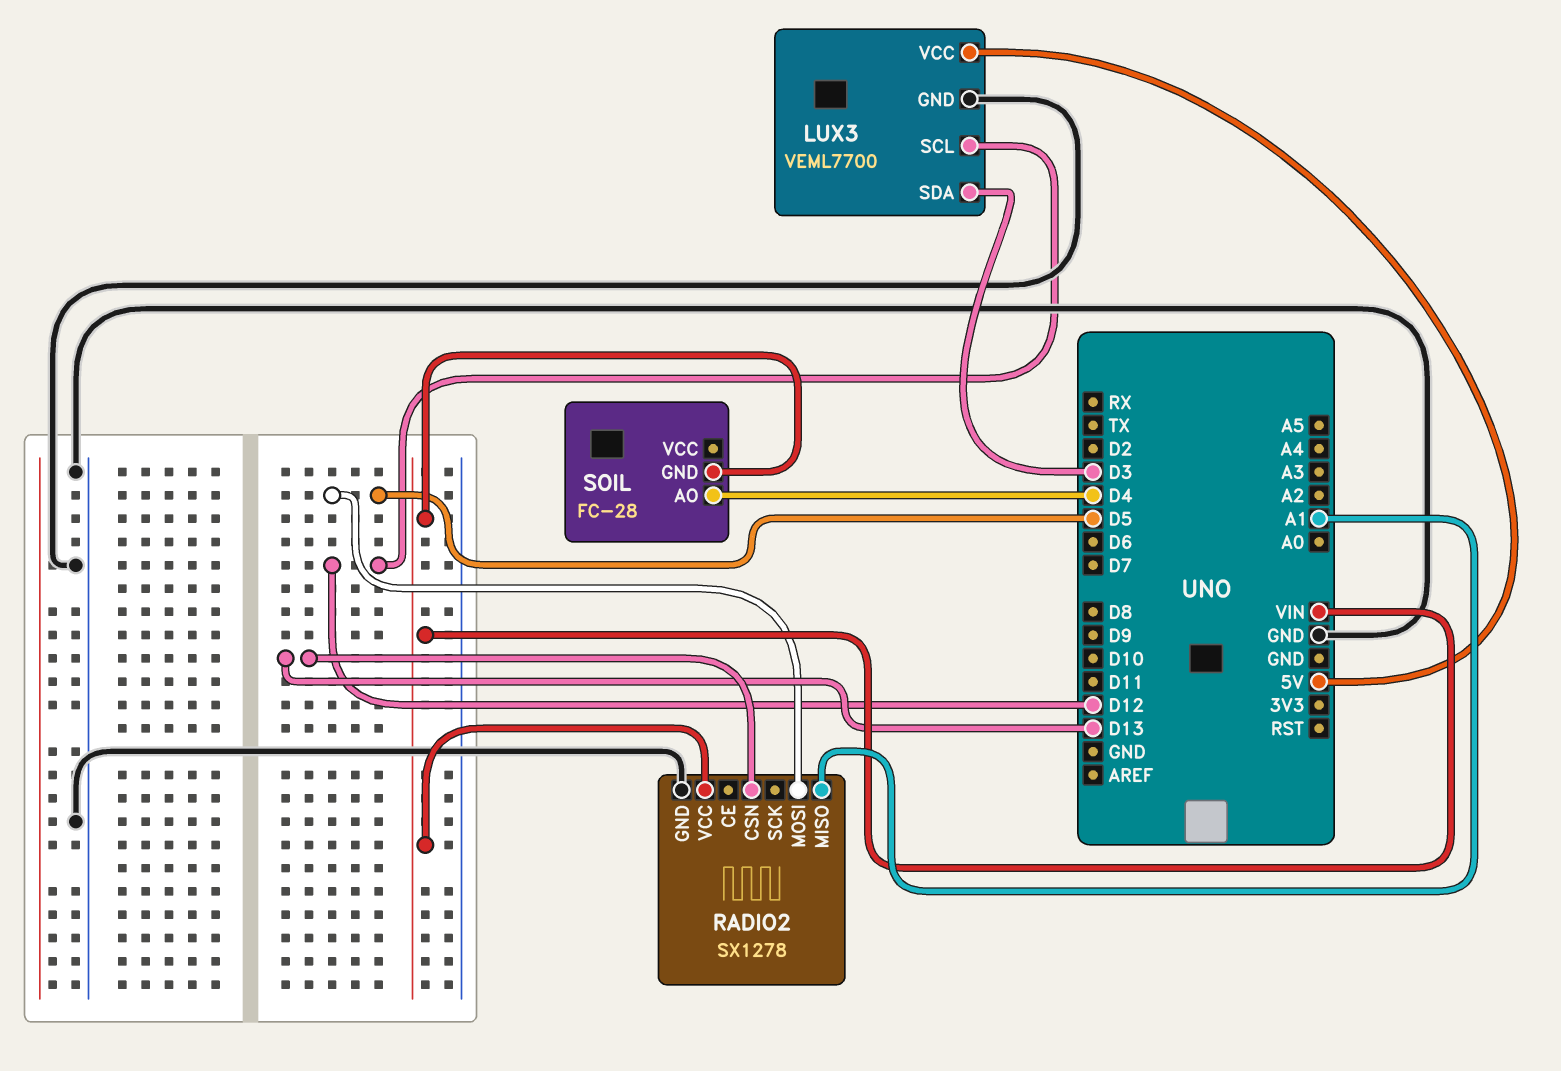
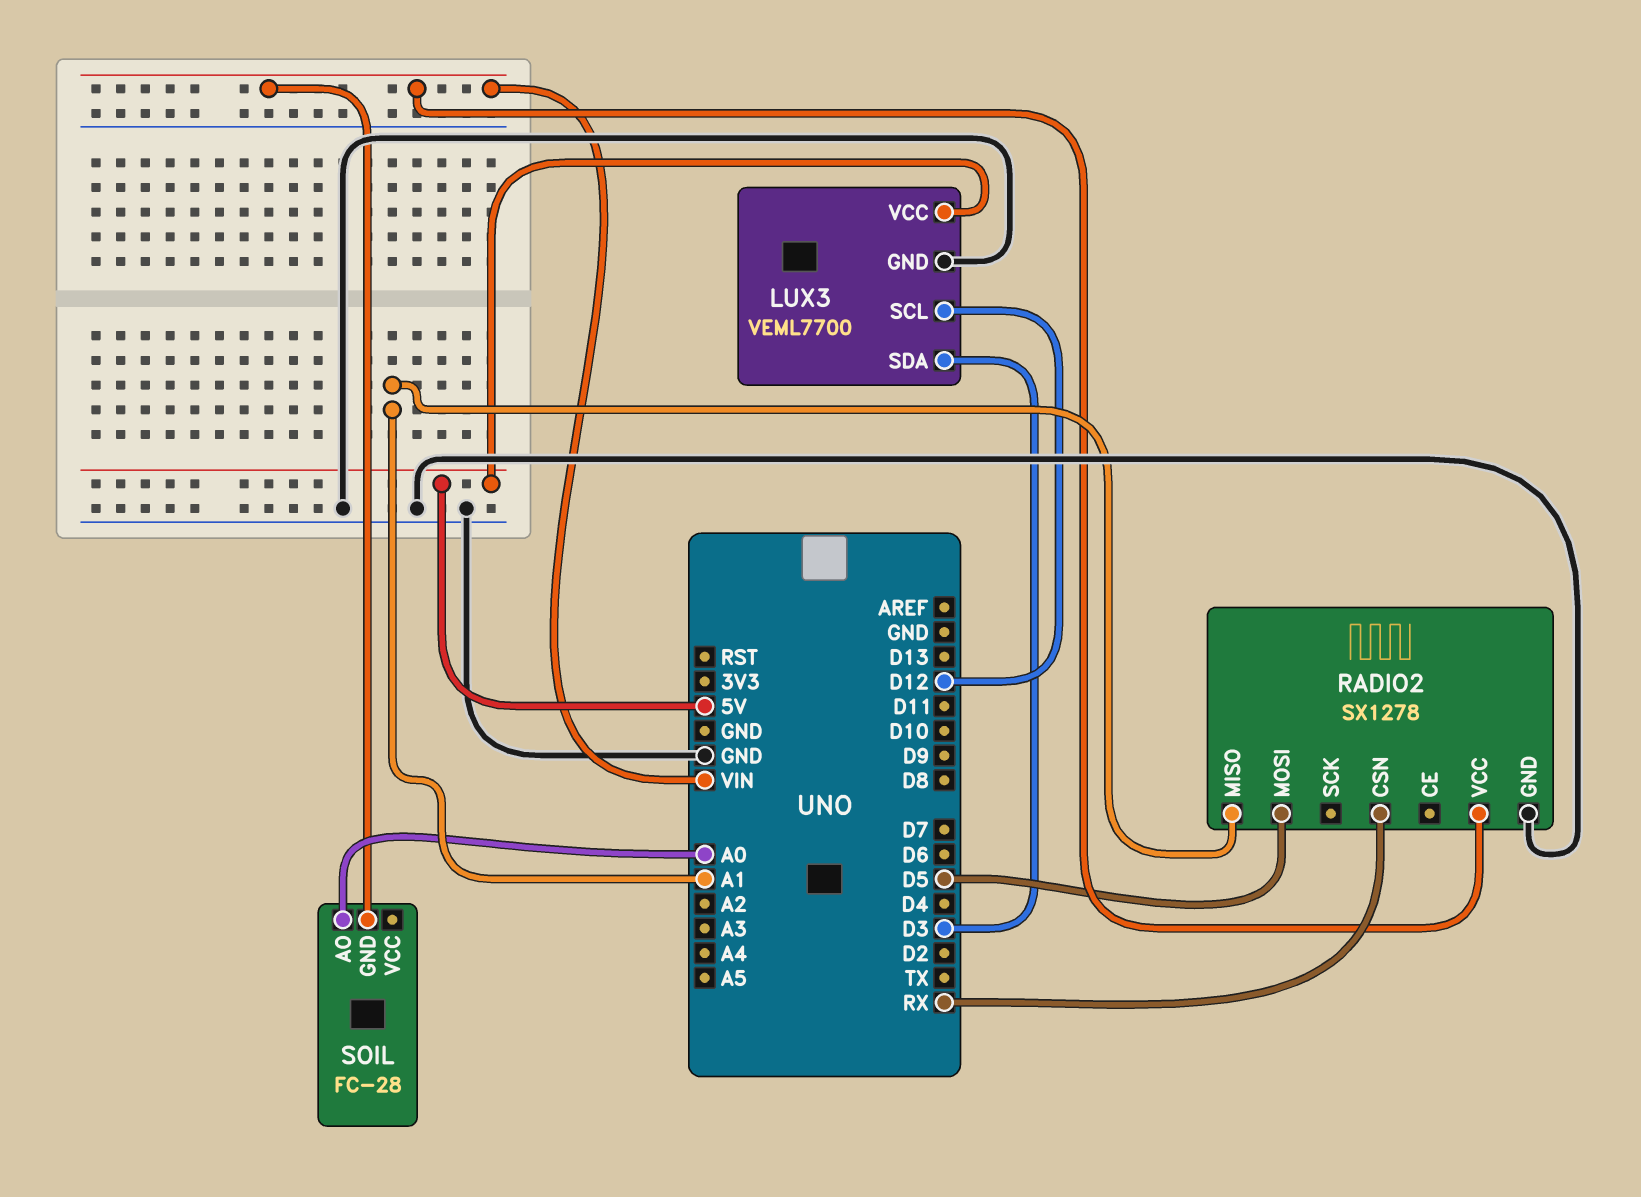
RADIO2 pin CSN: D13 -> RX
SOIL pin AO: D4 -> A0

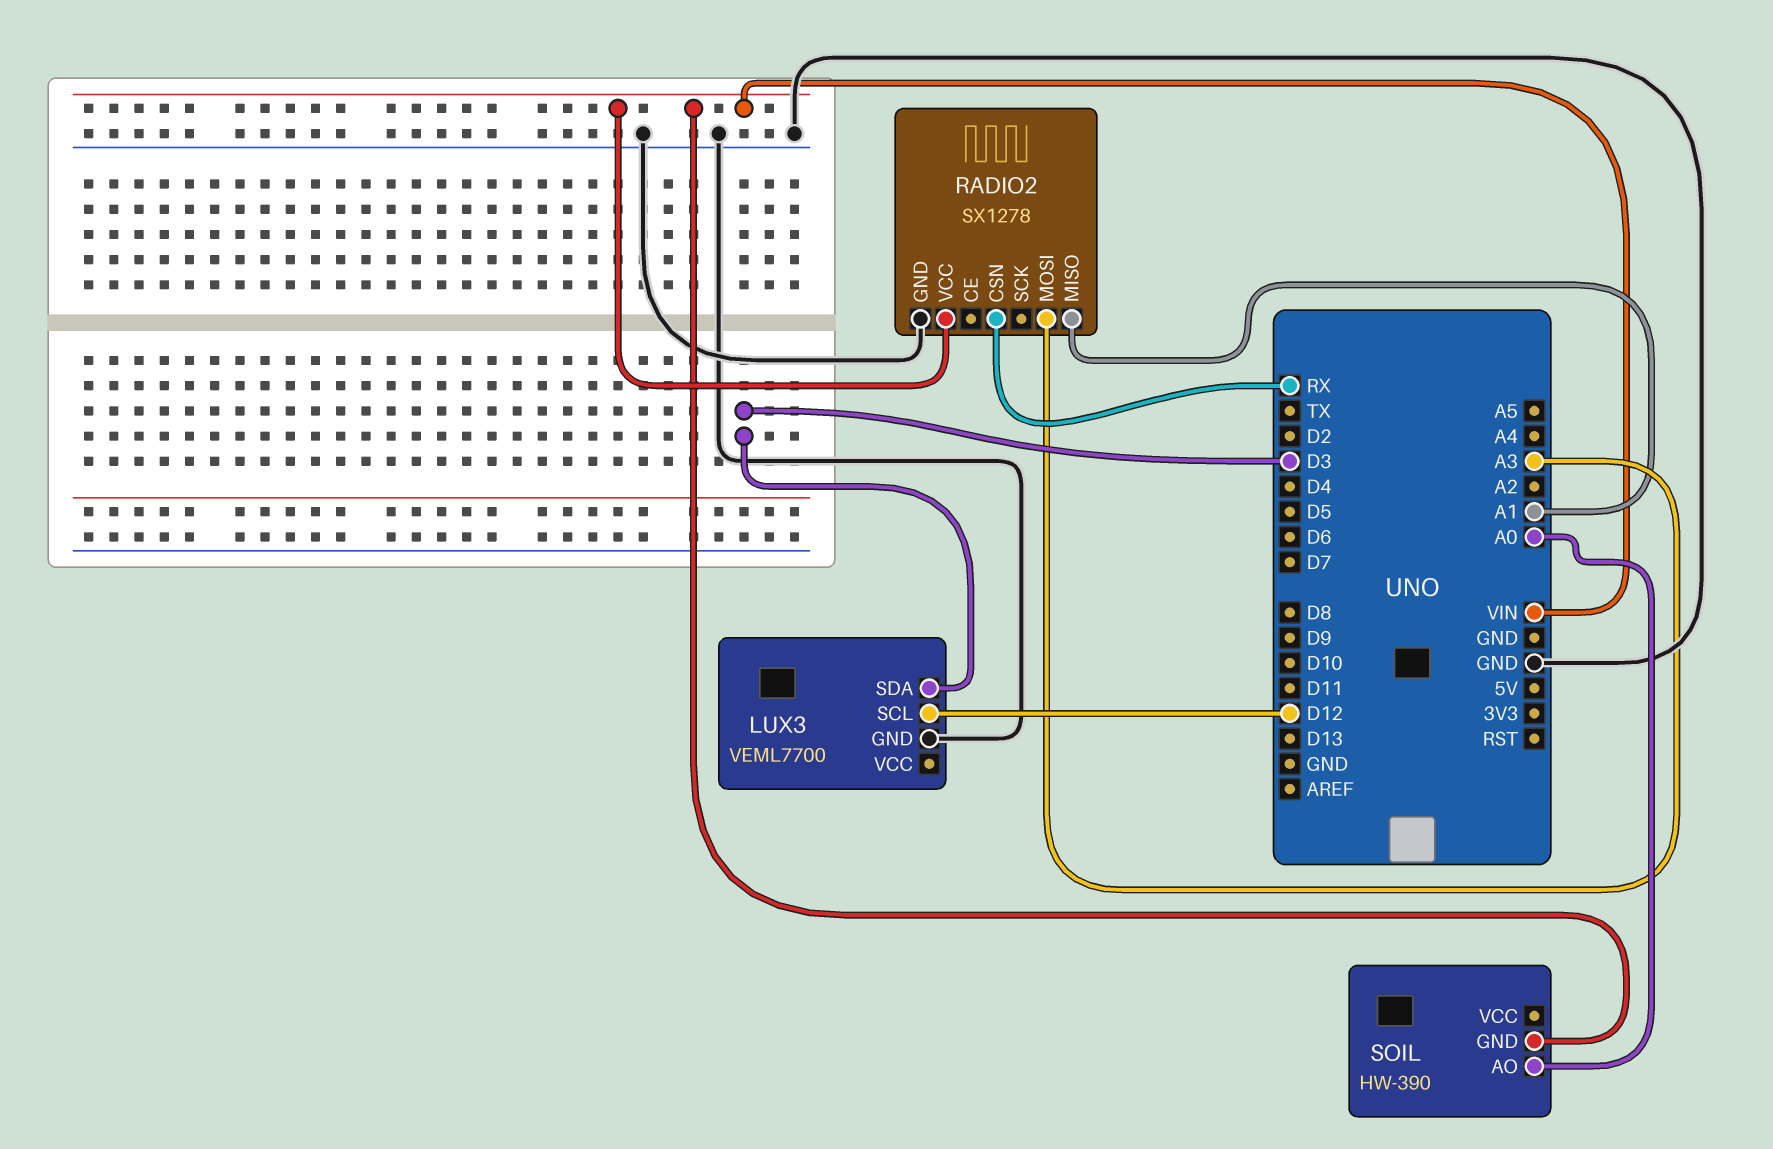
LUX3 pin VCC: 5V -> none
RADIO2 pin MOSI: D5 -> A3
SOIL: FC-28 -> HW-390

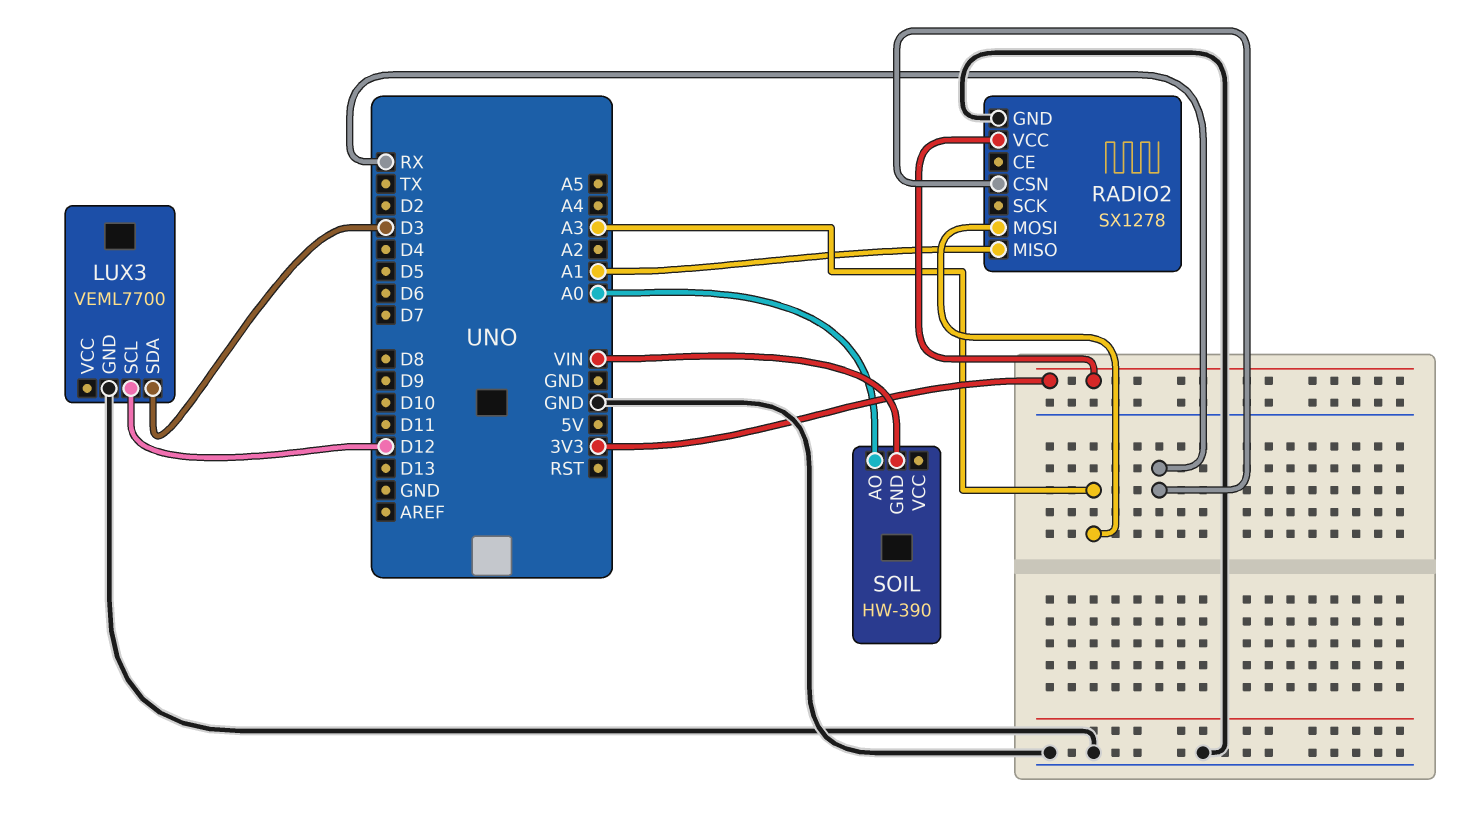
RADIO2 pin VCC: VIN -> 3V3

